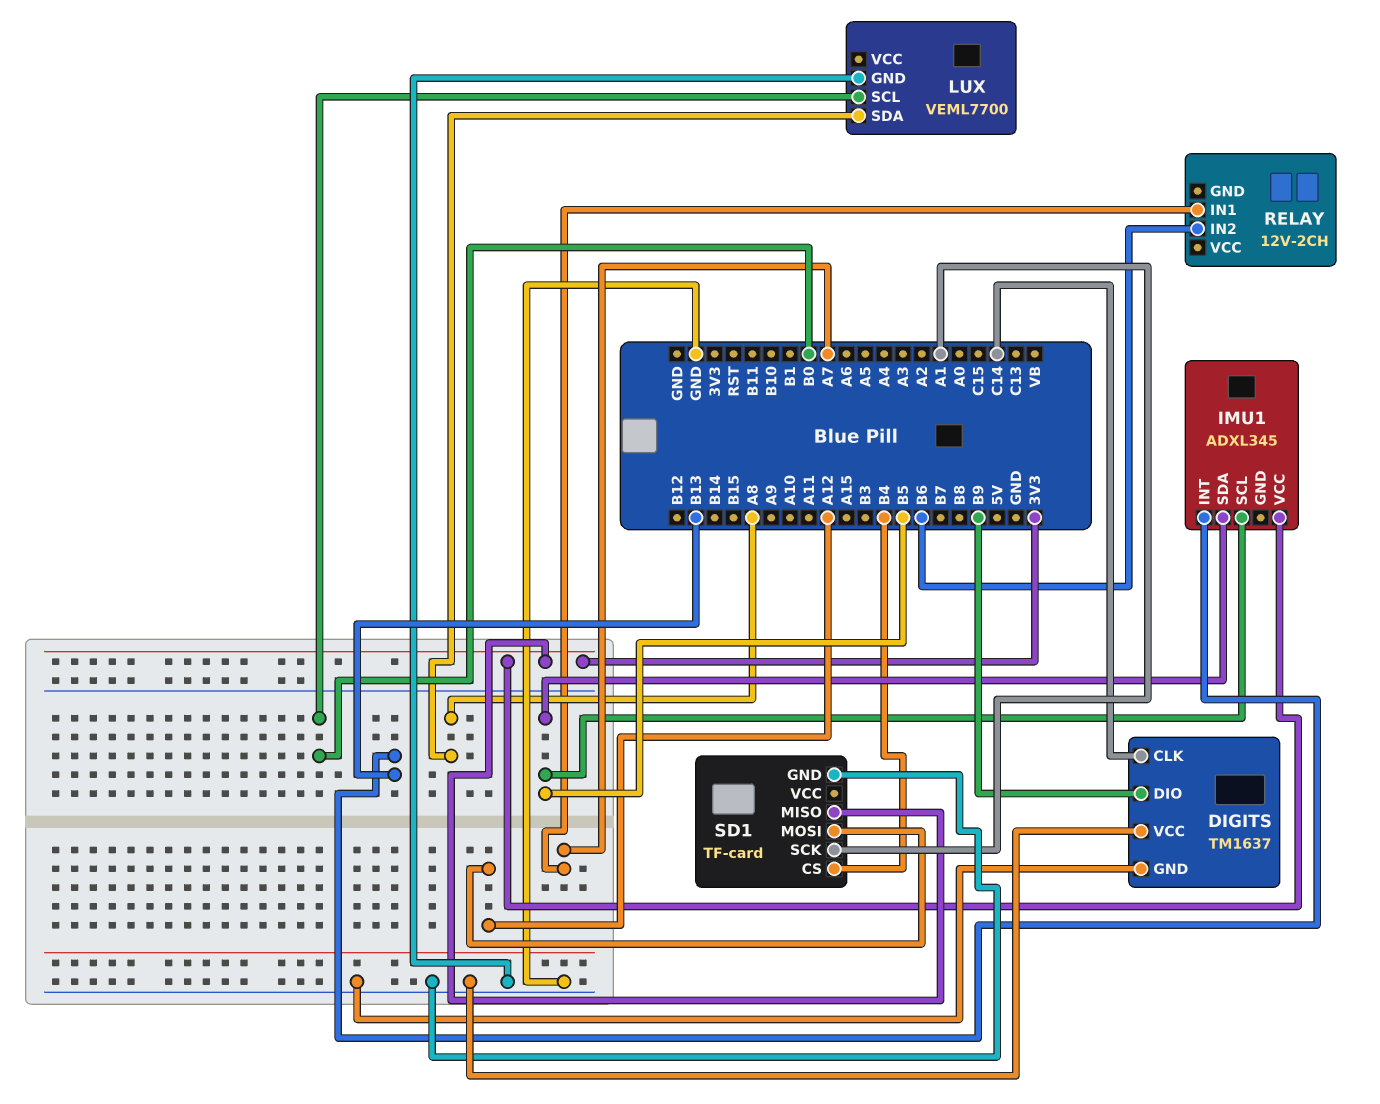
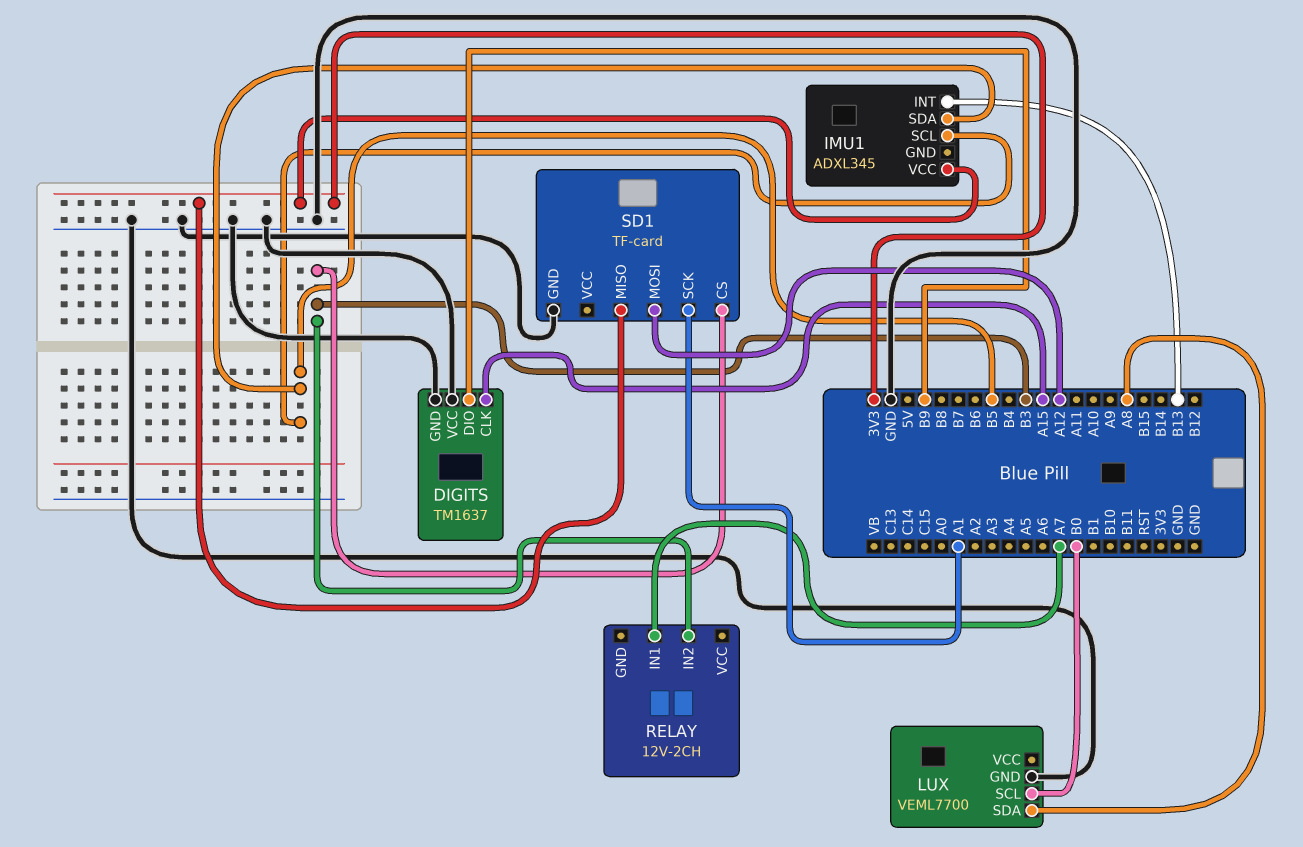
DIGITS pin CLK: C14 -> A15
RELAY pin IN2: B6 -> B3
SD1 pin CS: B4 -> B3

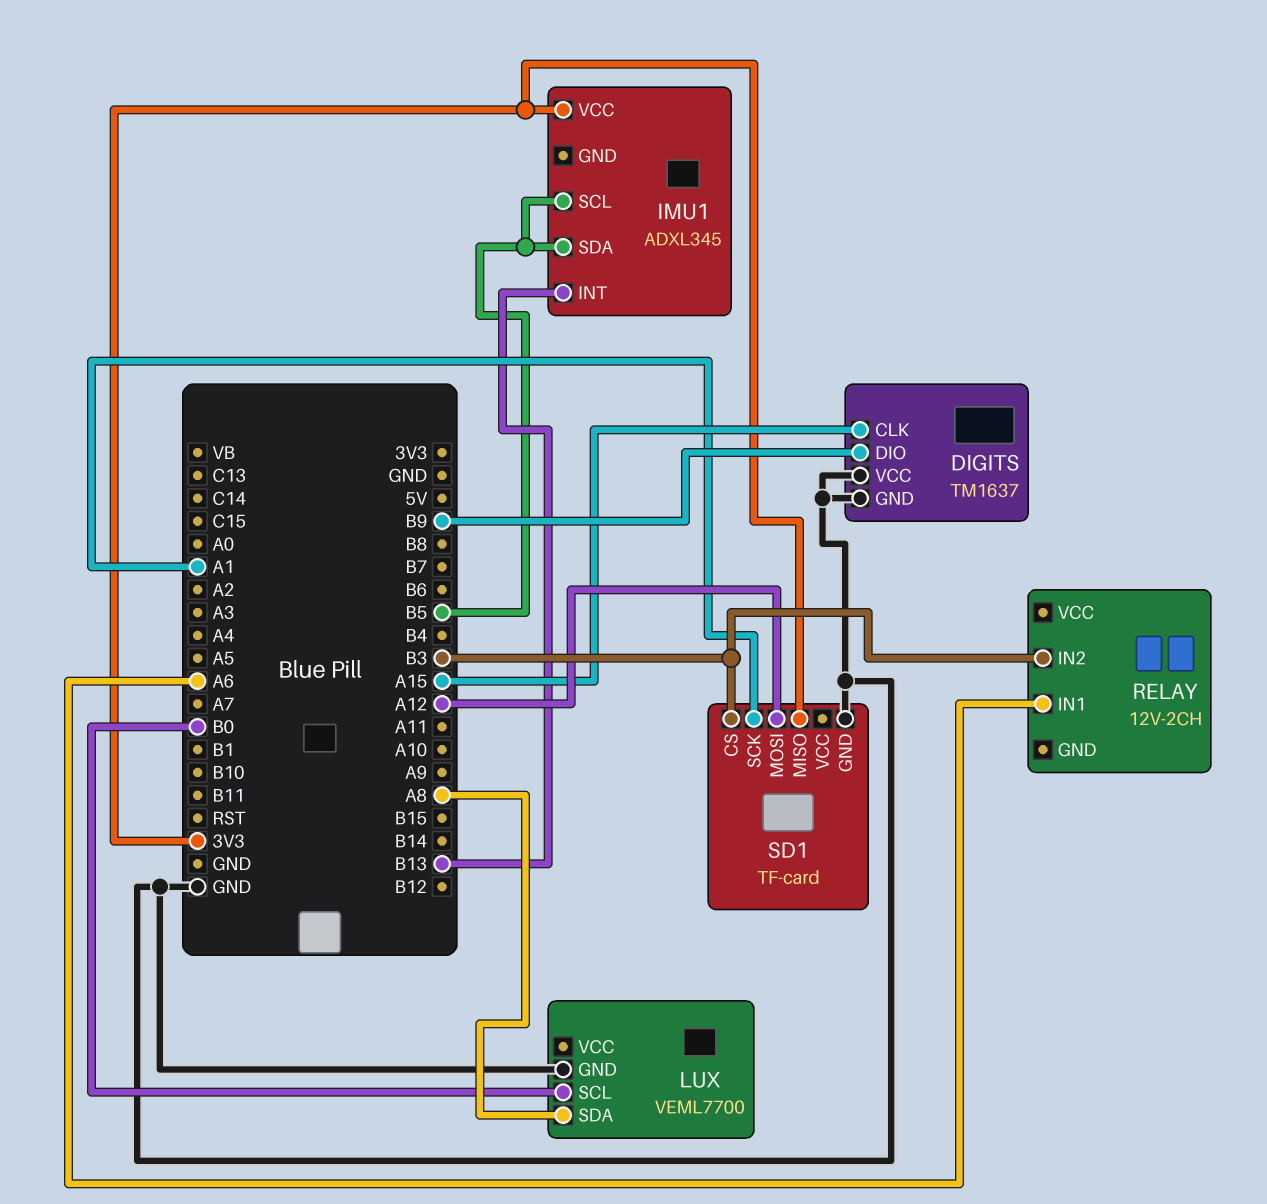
RELAY pin IN1: A7 -> A6

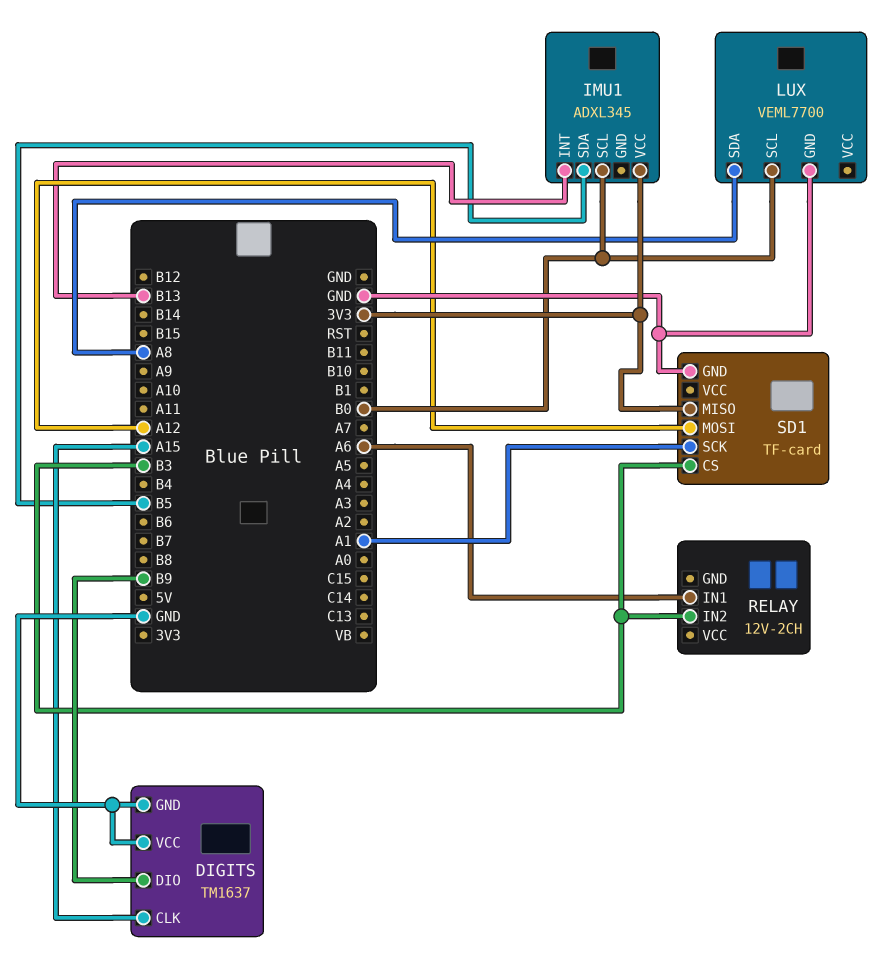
IMU1 pin SCL: B5 -> B0

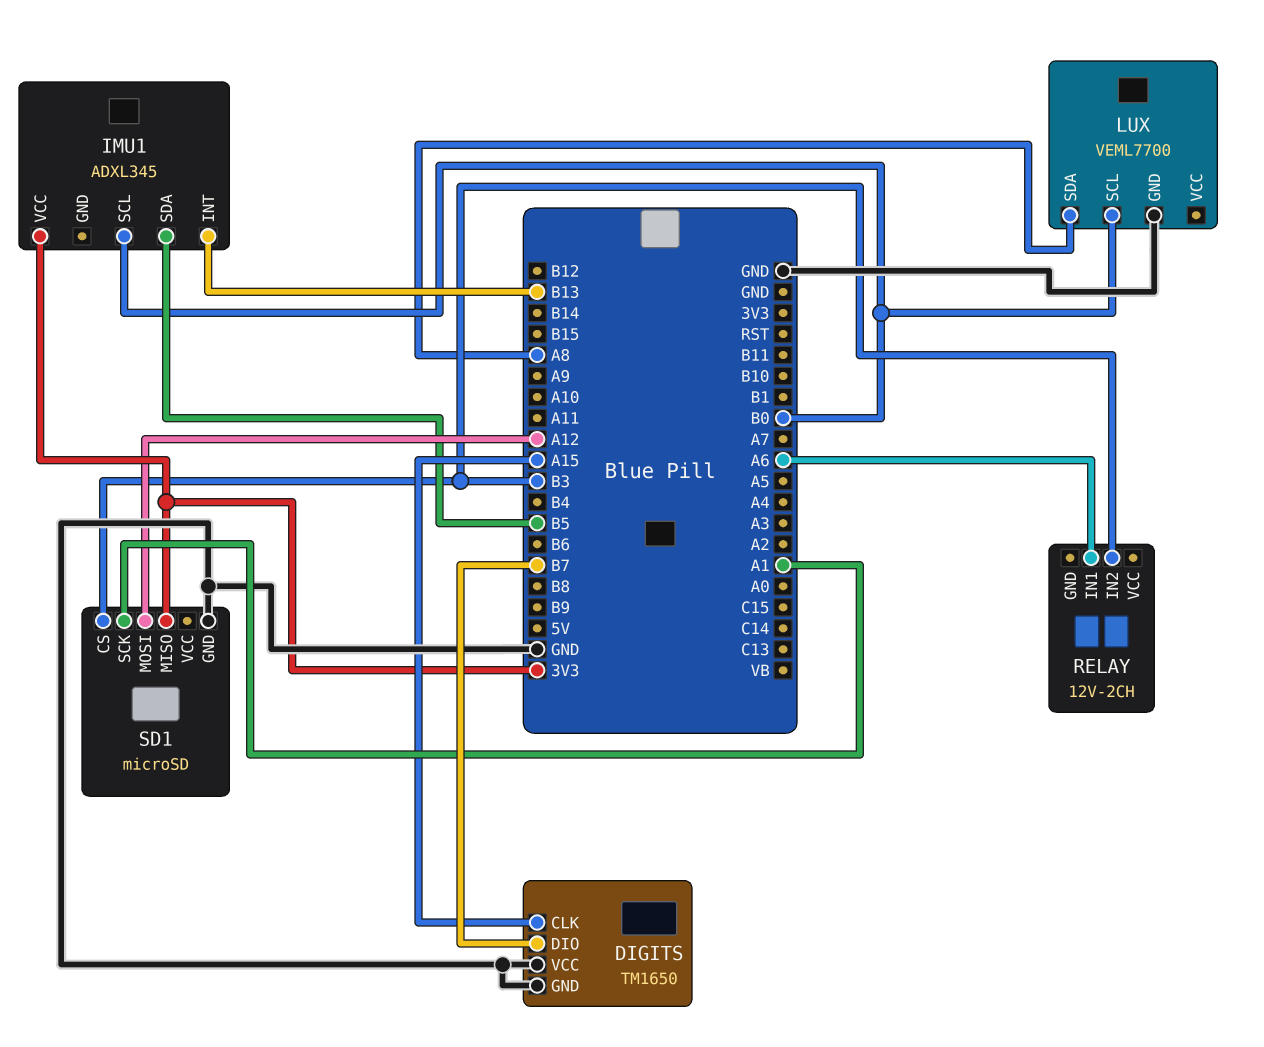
DIGITS: TM1637 -> TM1650
DIGITS pin DIO: B9 -> B7
SD1: TF-card -> microSD

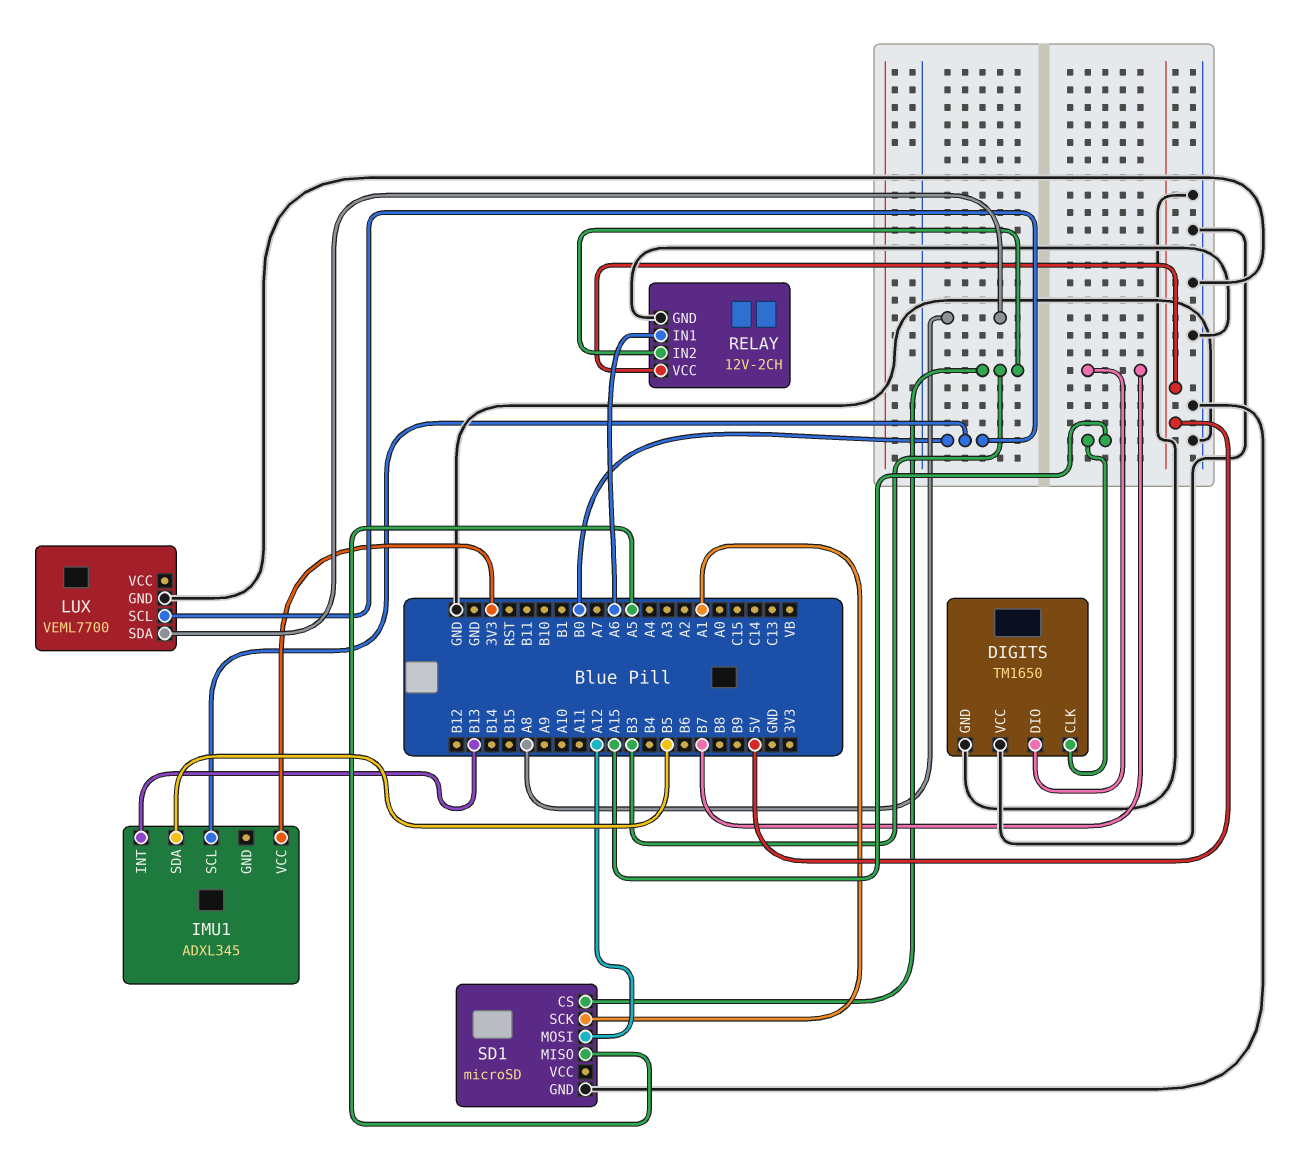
RELAY pin GND: none -> GND
RELAY pin VCC: none -> 5V
SD1 pin MISO: 3V3 -> A5

